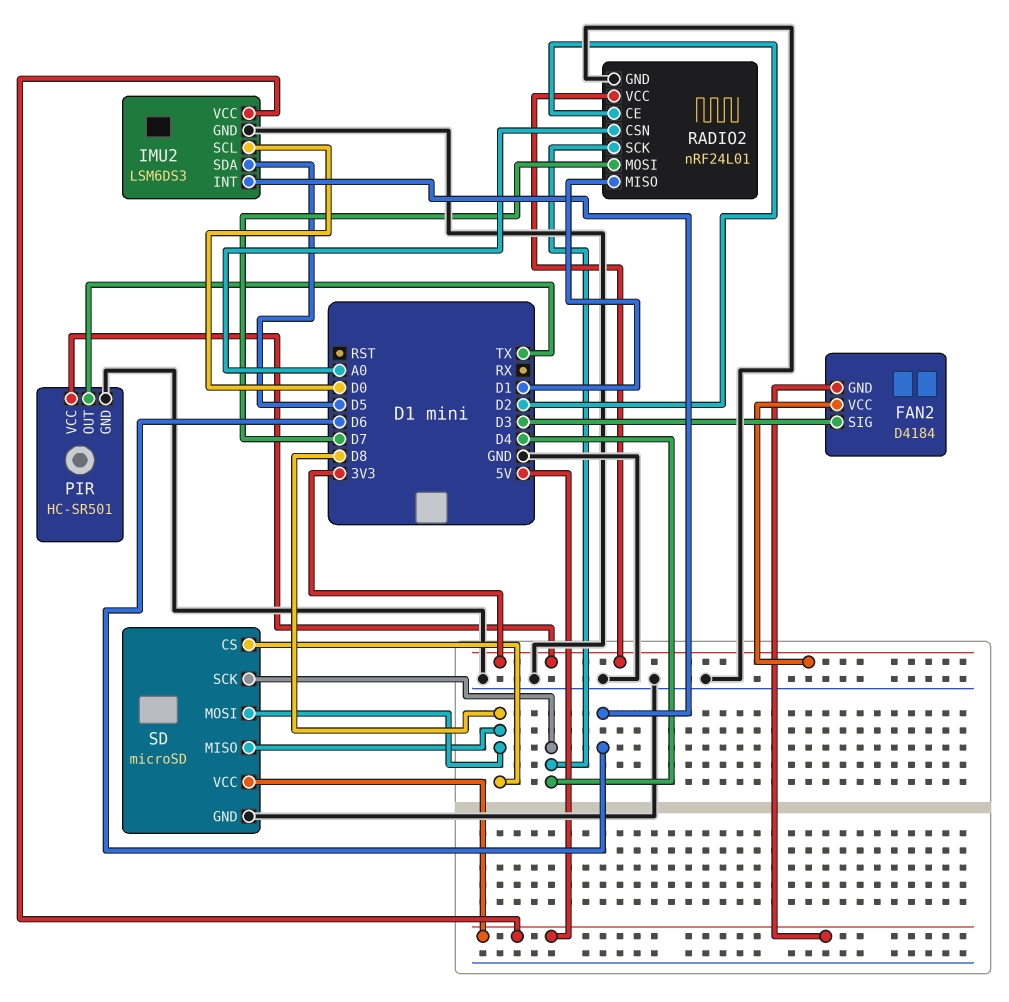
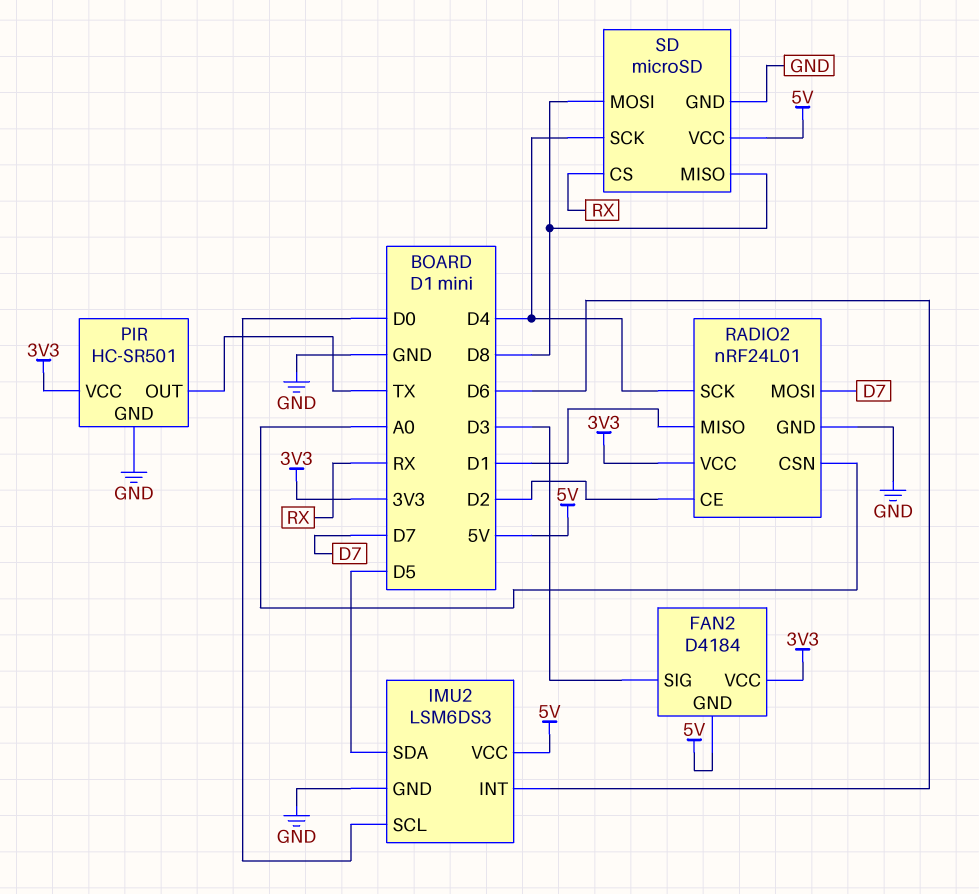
SD pin CS: D8 -> RX

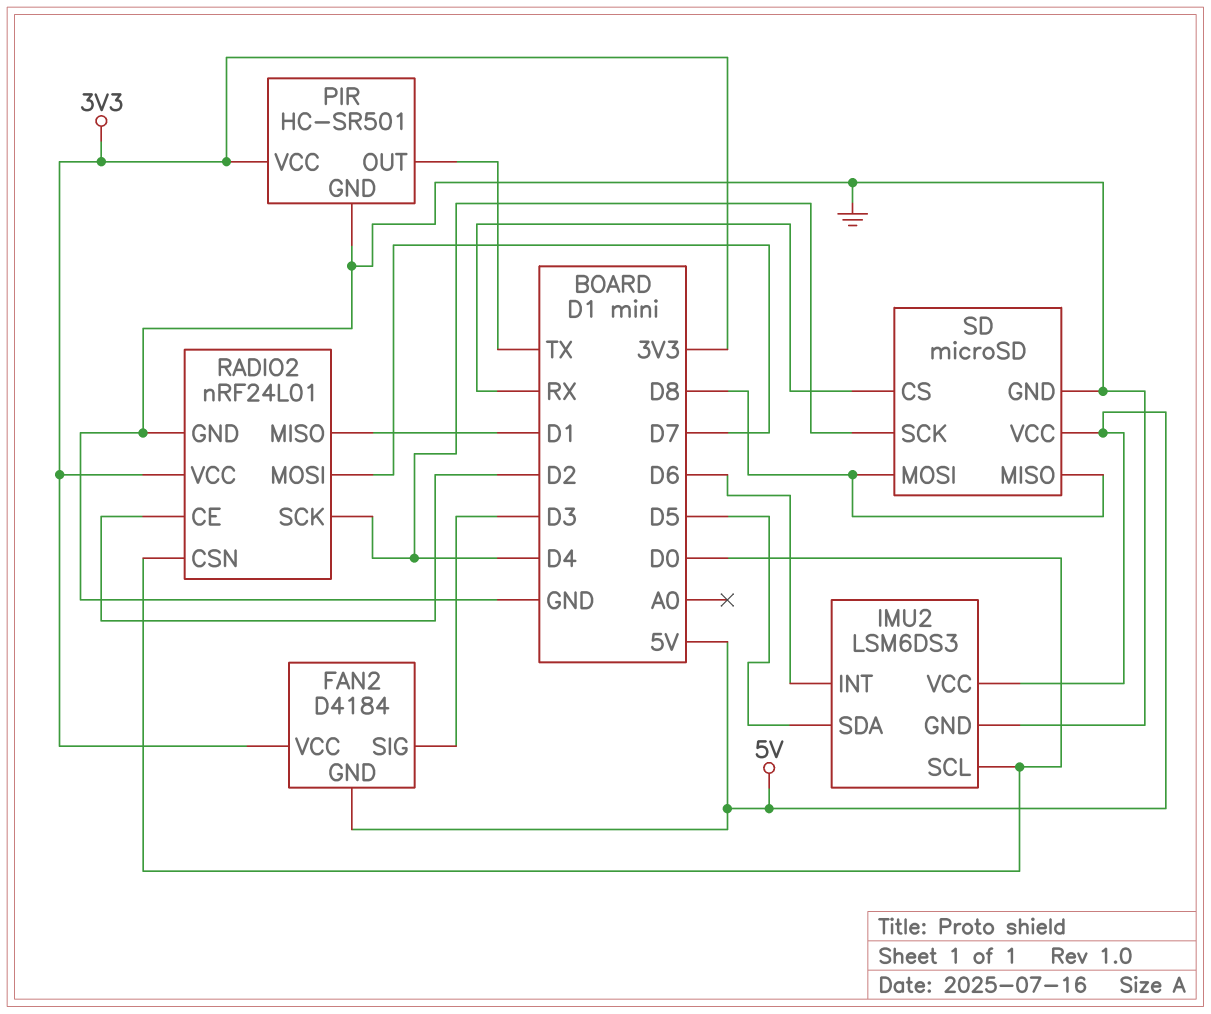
RADIO2 pin CSN: A0 -> D0

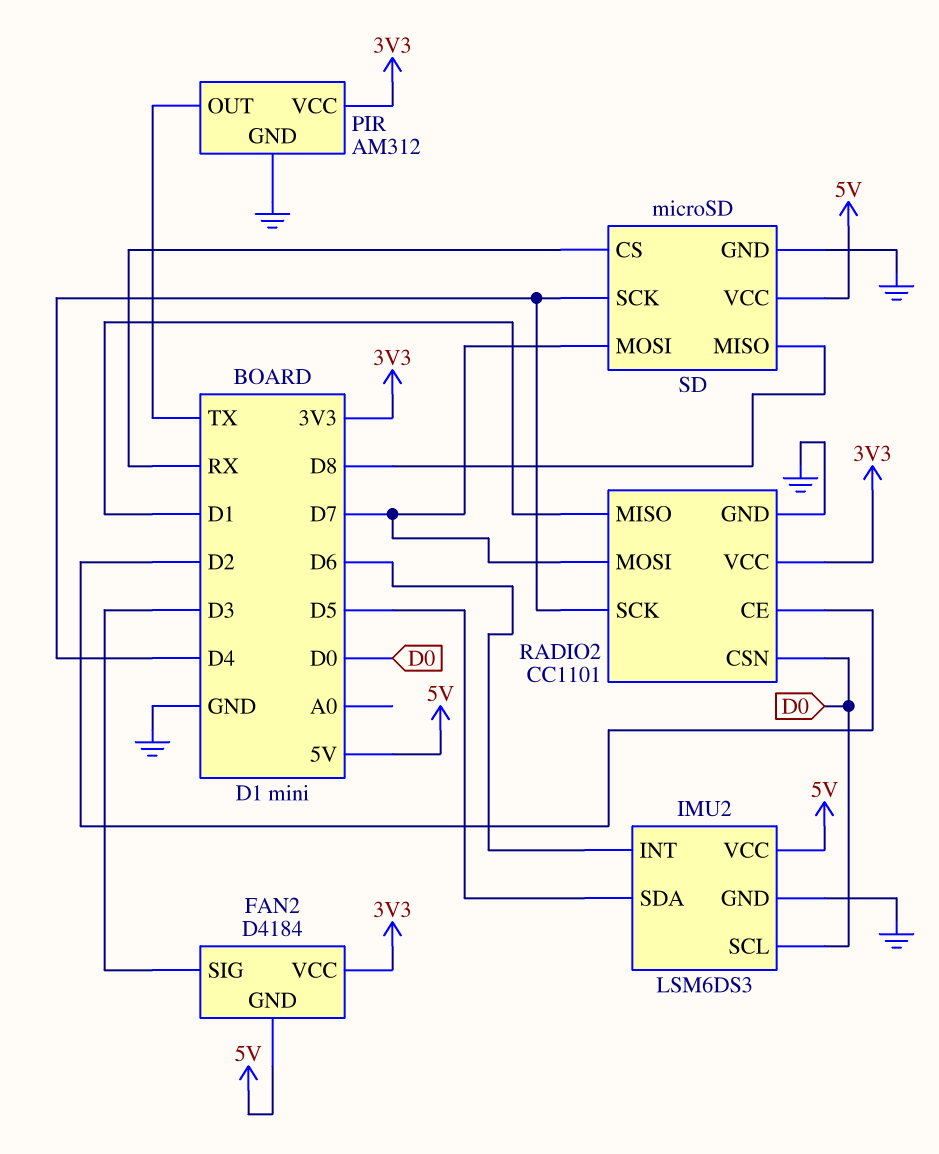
PIR: HC-SR501 -> AM312
RADIO2: nRF24L01 -> CC1101
SD pin MOSI: D8 -> D7

